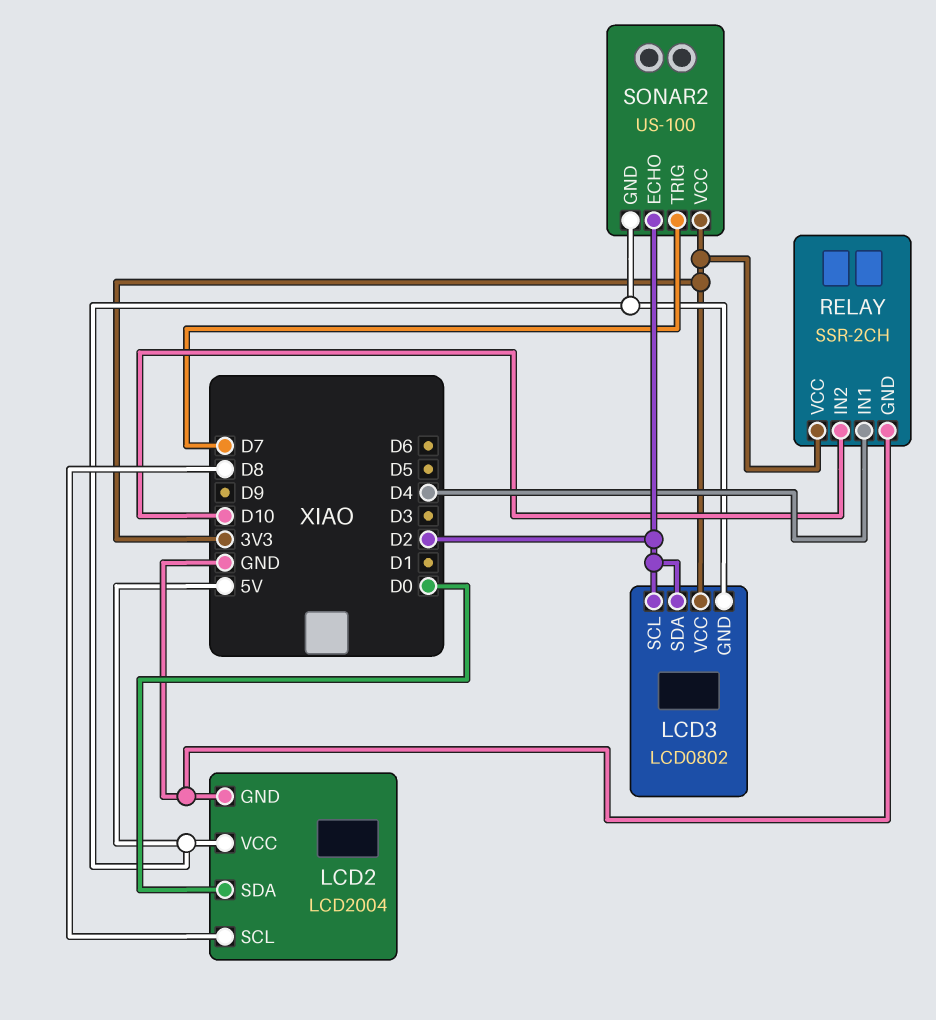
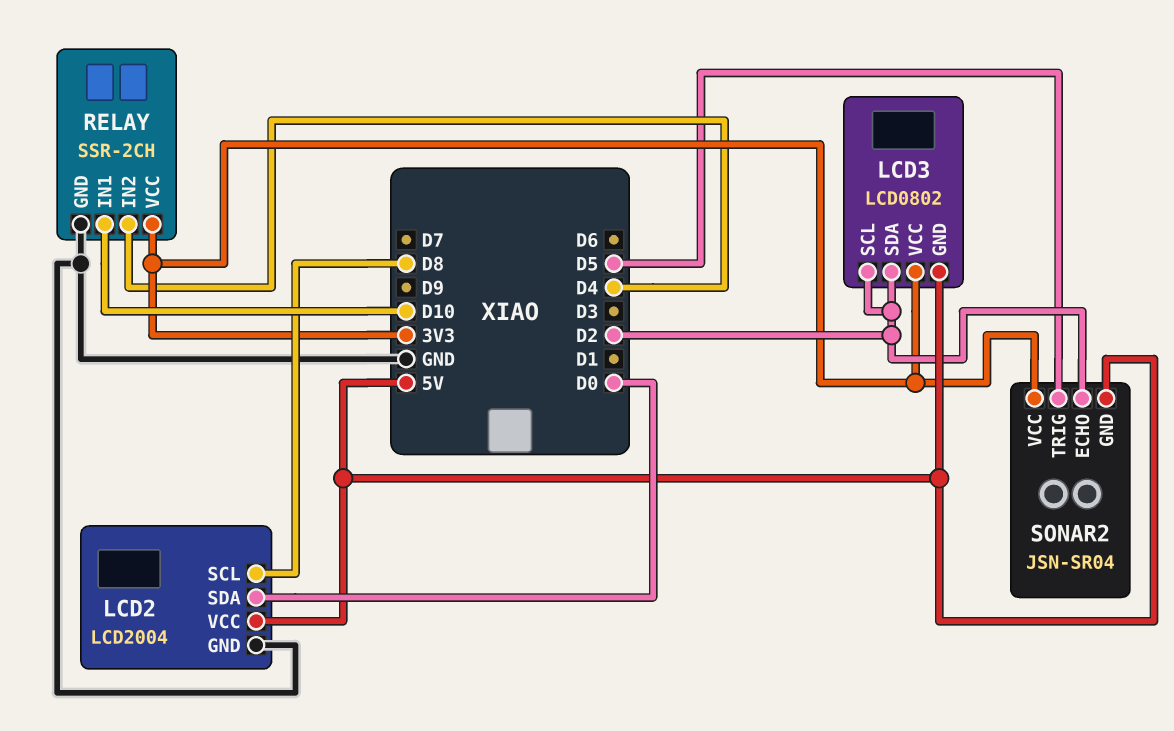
RELAY pin IN1: D4 -> D10
RELAY pin IN2: D10 -> D4
SONAR2: US-100 -> JSN-SR04
SONAR2 pin TRIG: D7 -> D5

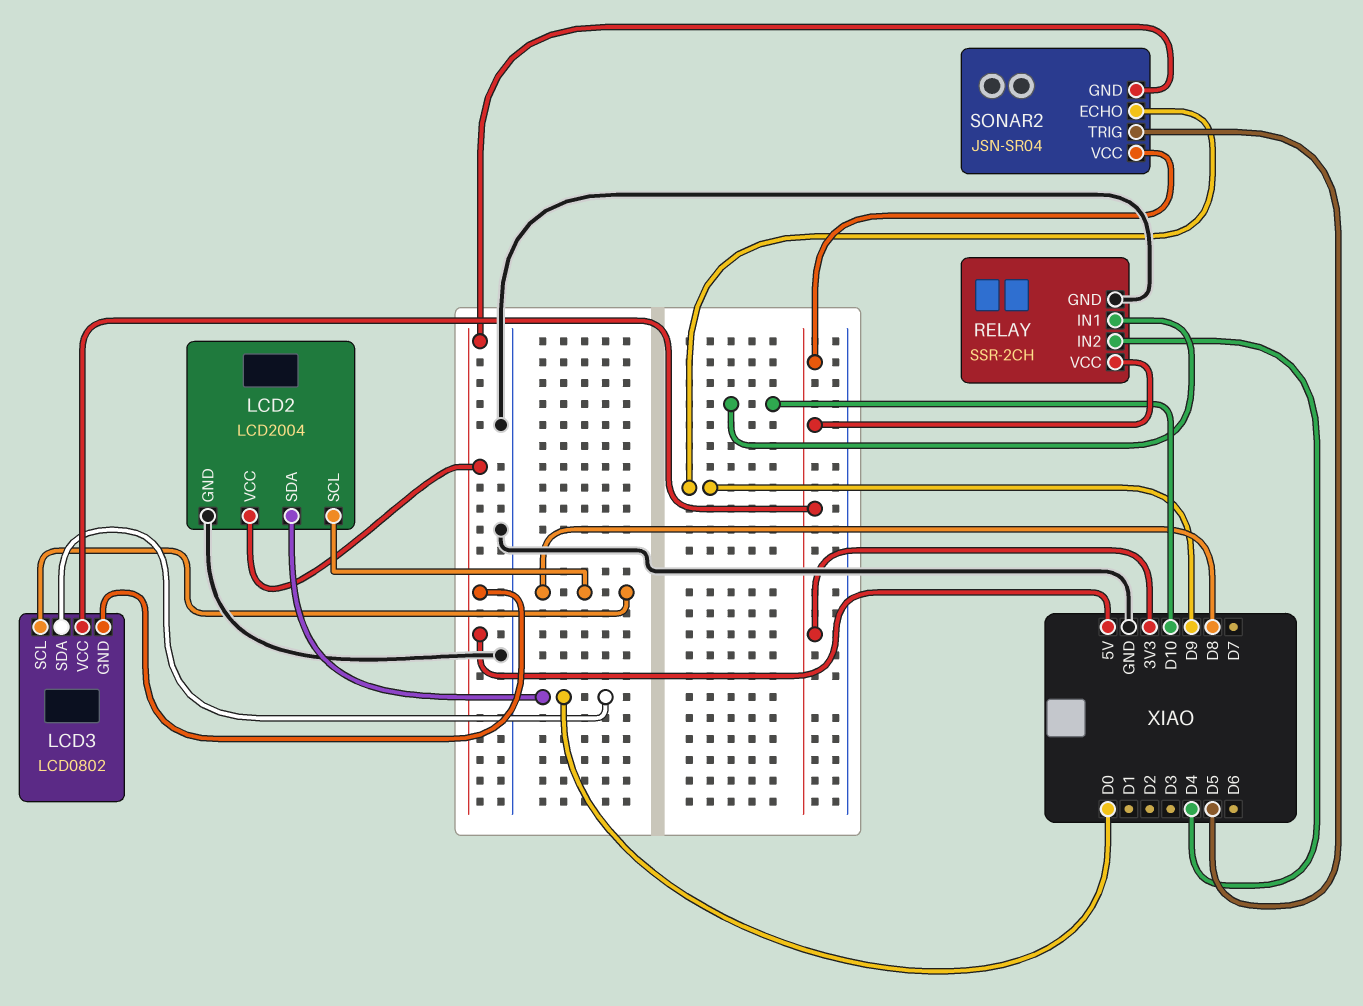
LCD3 pin SCL: D2 -> D8
LCD3 pin SDA: D2 -> D0
SONAR2 pin ECHO: D2 -> D9

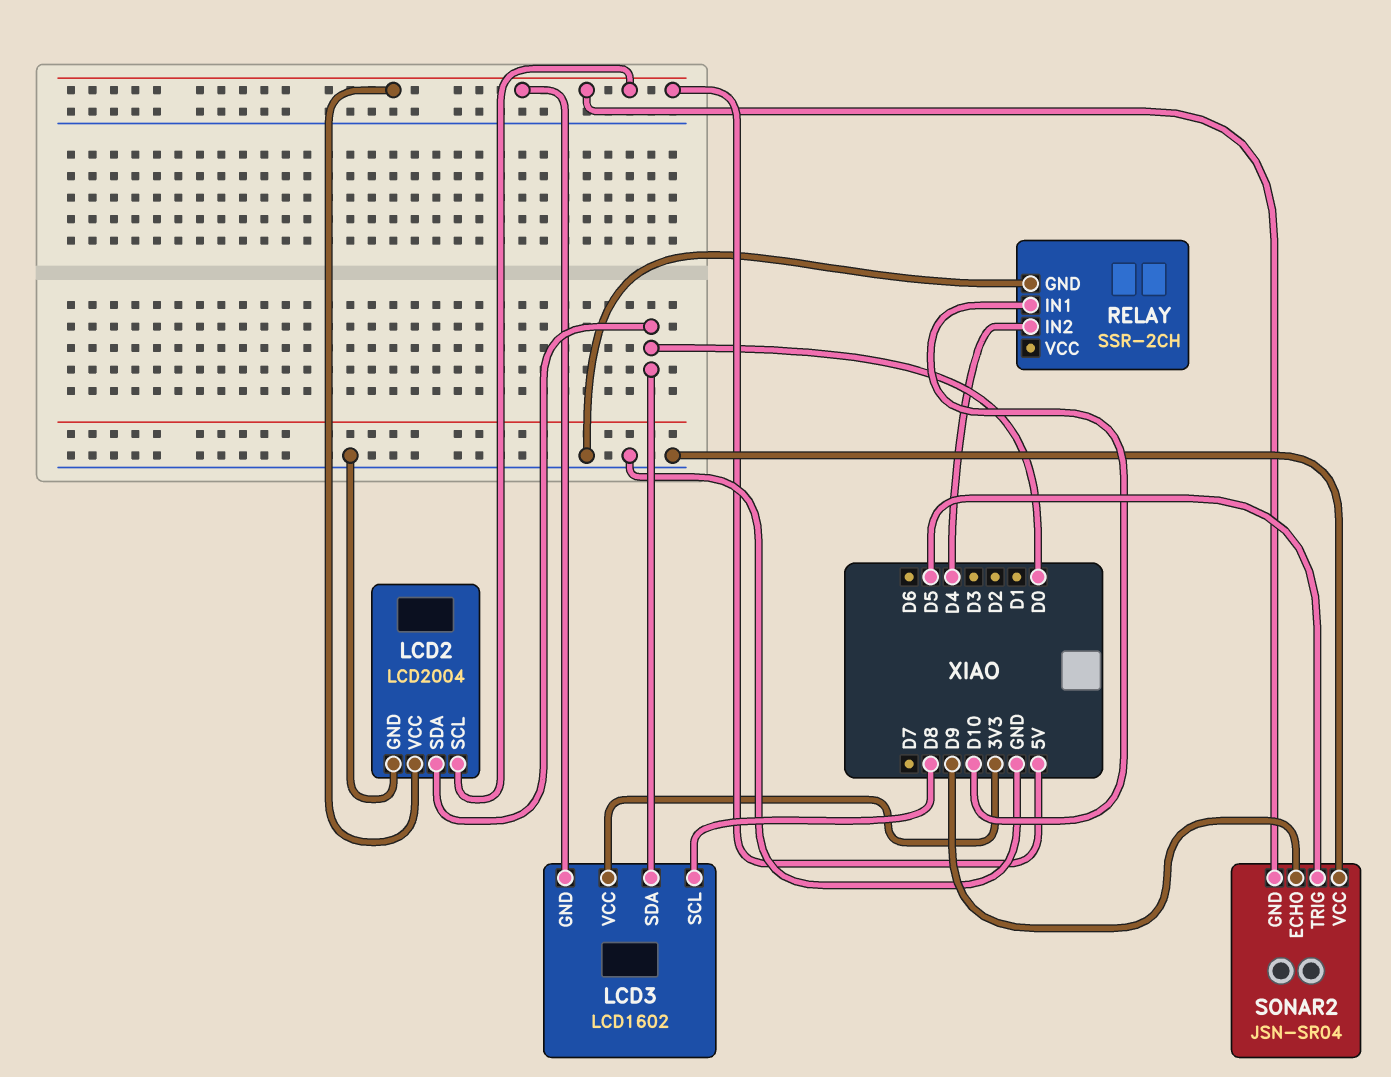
LCD2 pin SCL: D8 -> 5V
LCD3: LCD0802 -> LCD1602
RELAY pin VCC: 3V3 -> none
SONAR2 pin VCC: 3V3 -> GND

